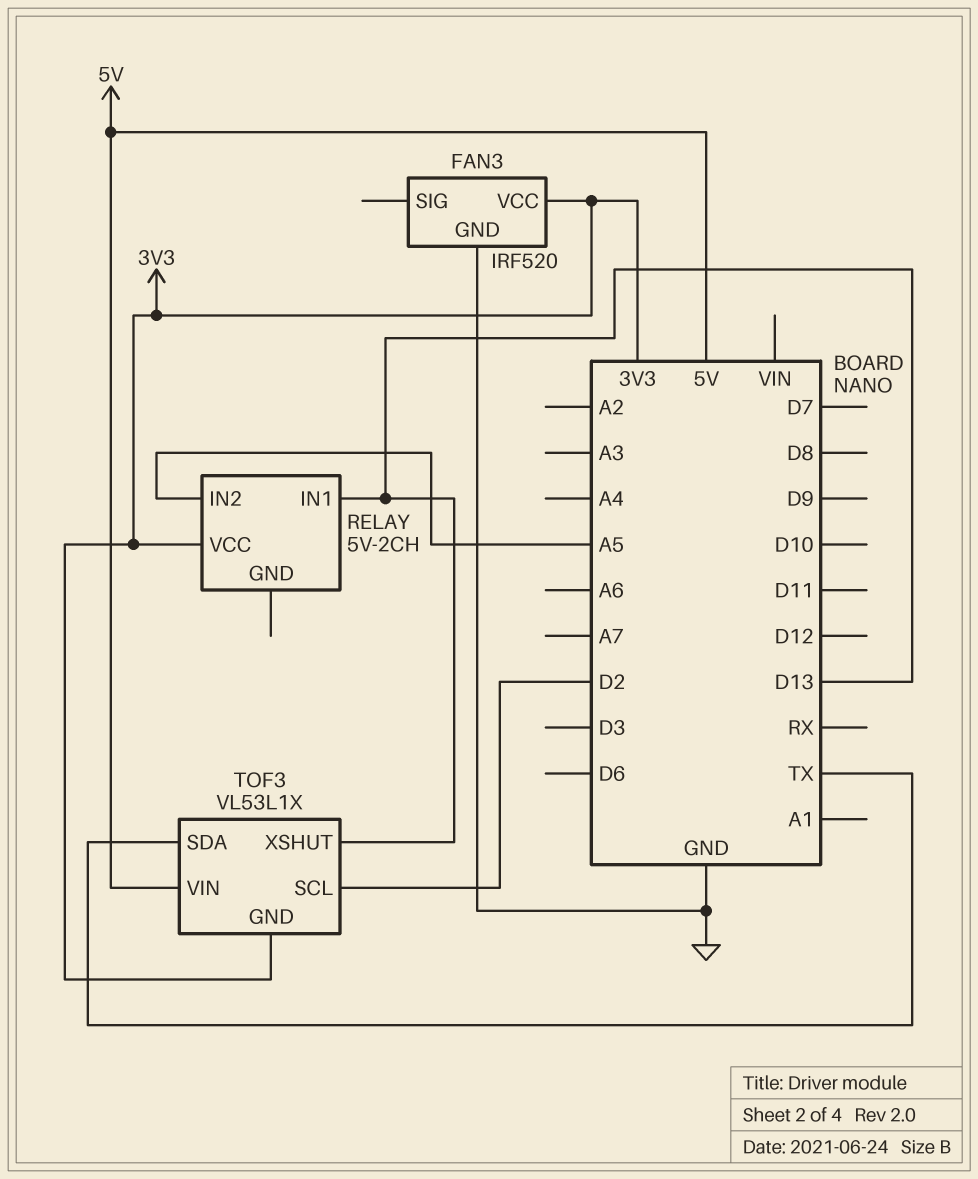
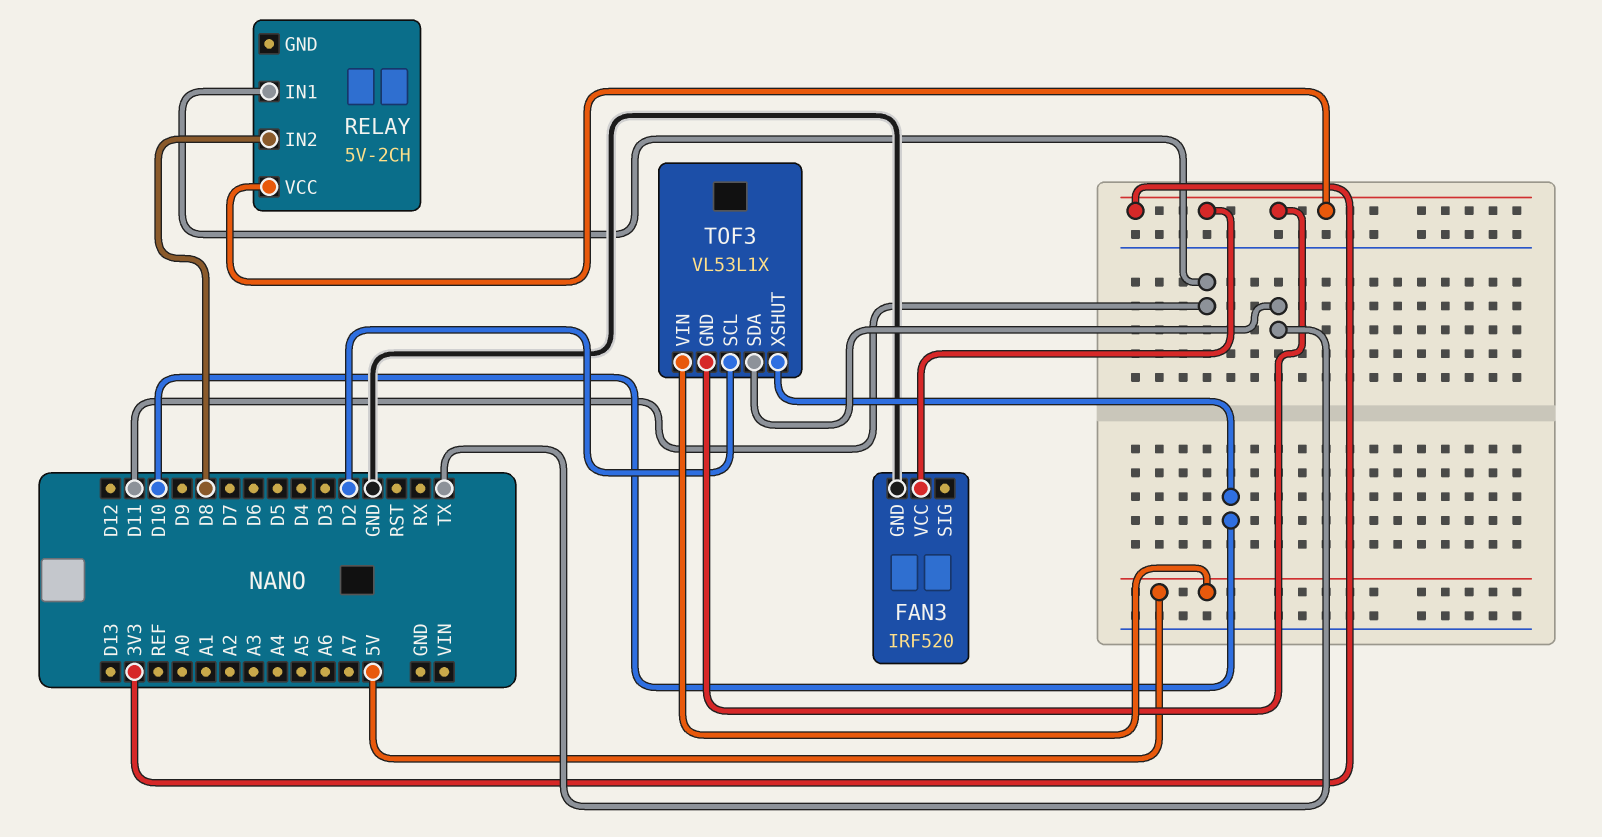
RELAY pin IN1: D13 -> D11
RELAY pin IN2: A5 -> D8
TOF3 pin XSHUT: D13 -> D10

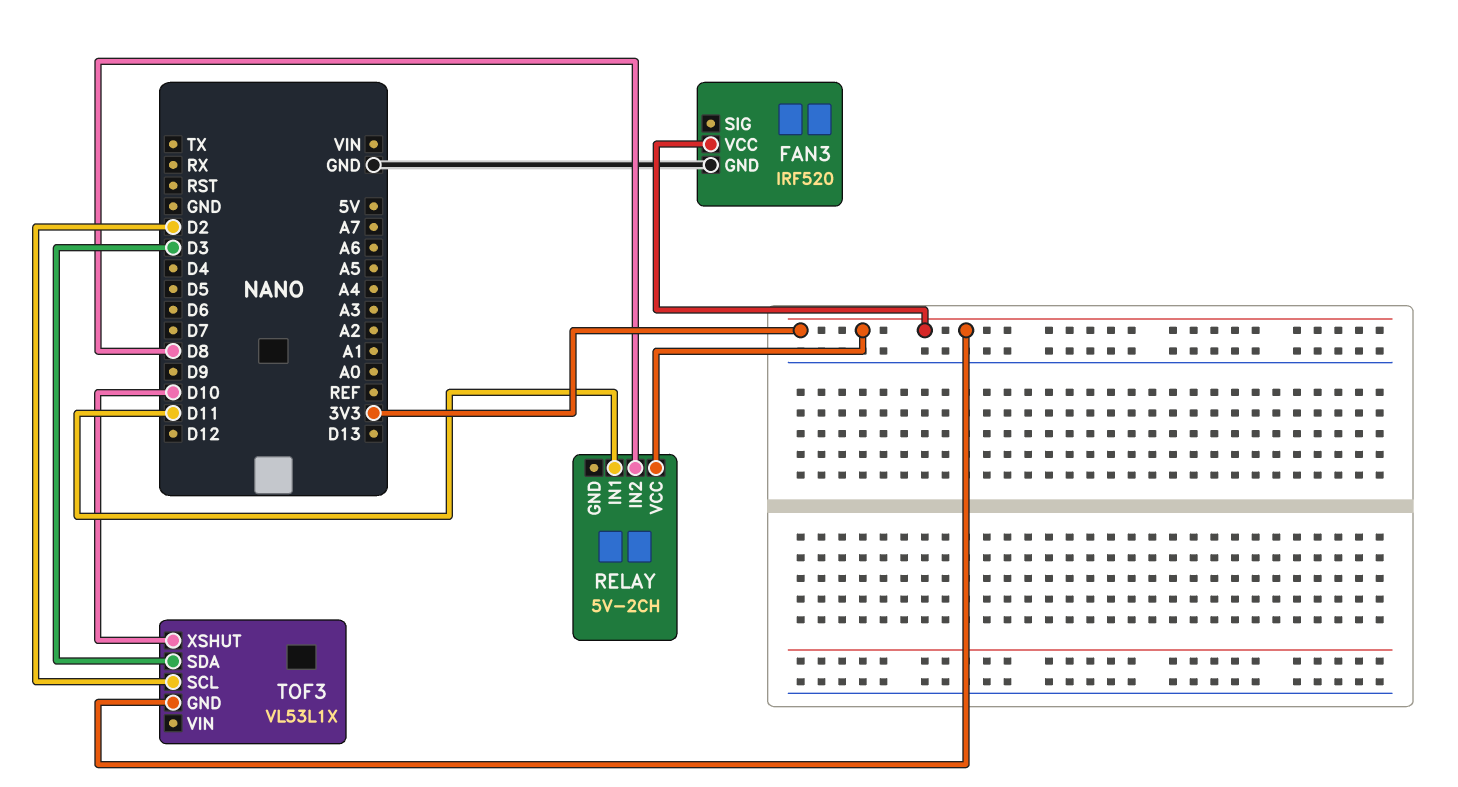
TOF3 pin SDA: TX -> D3
TOF3 pin VIN: 5V -> none

